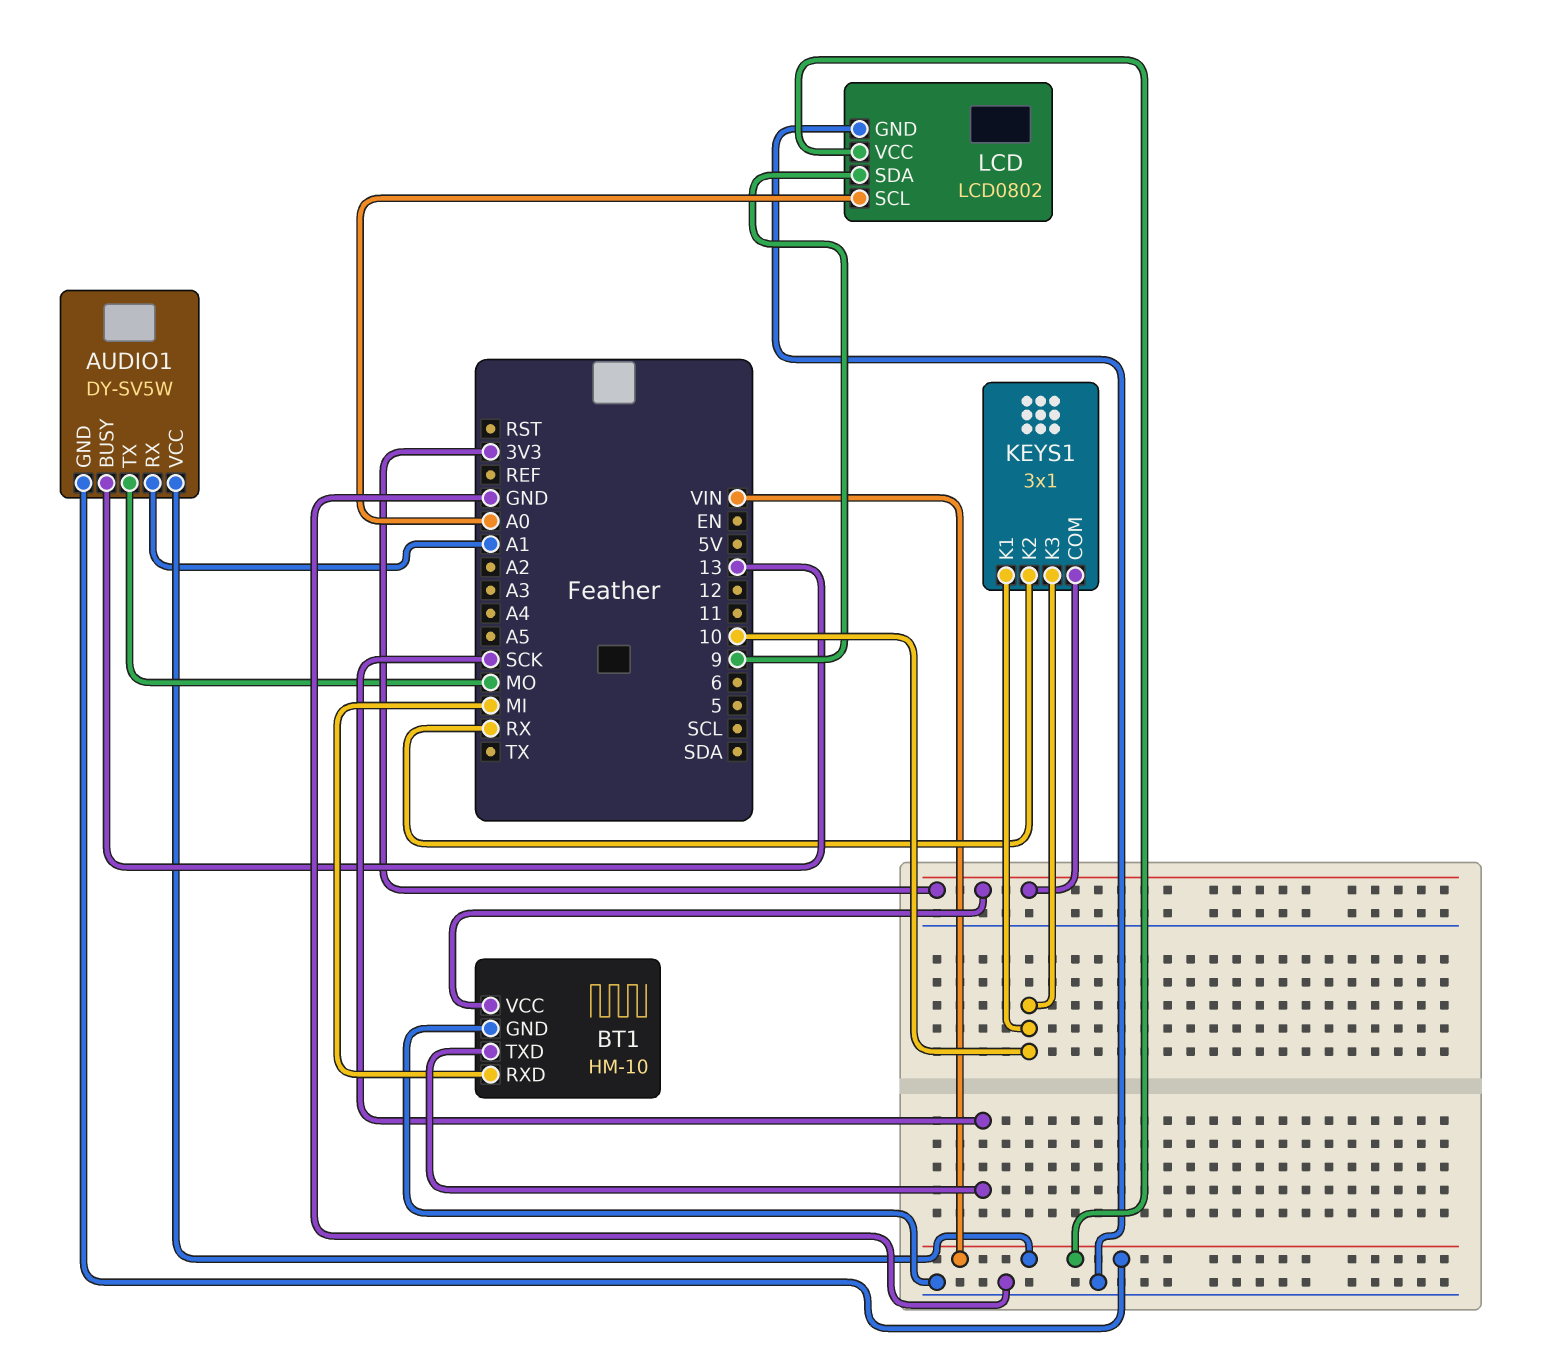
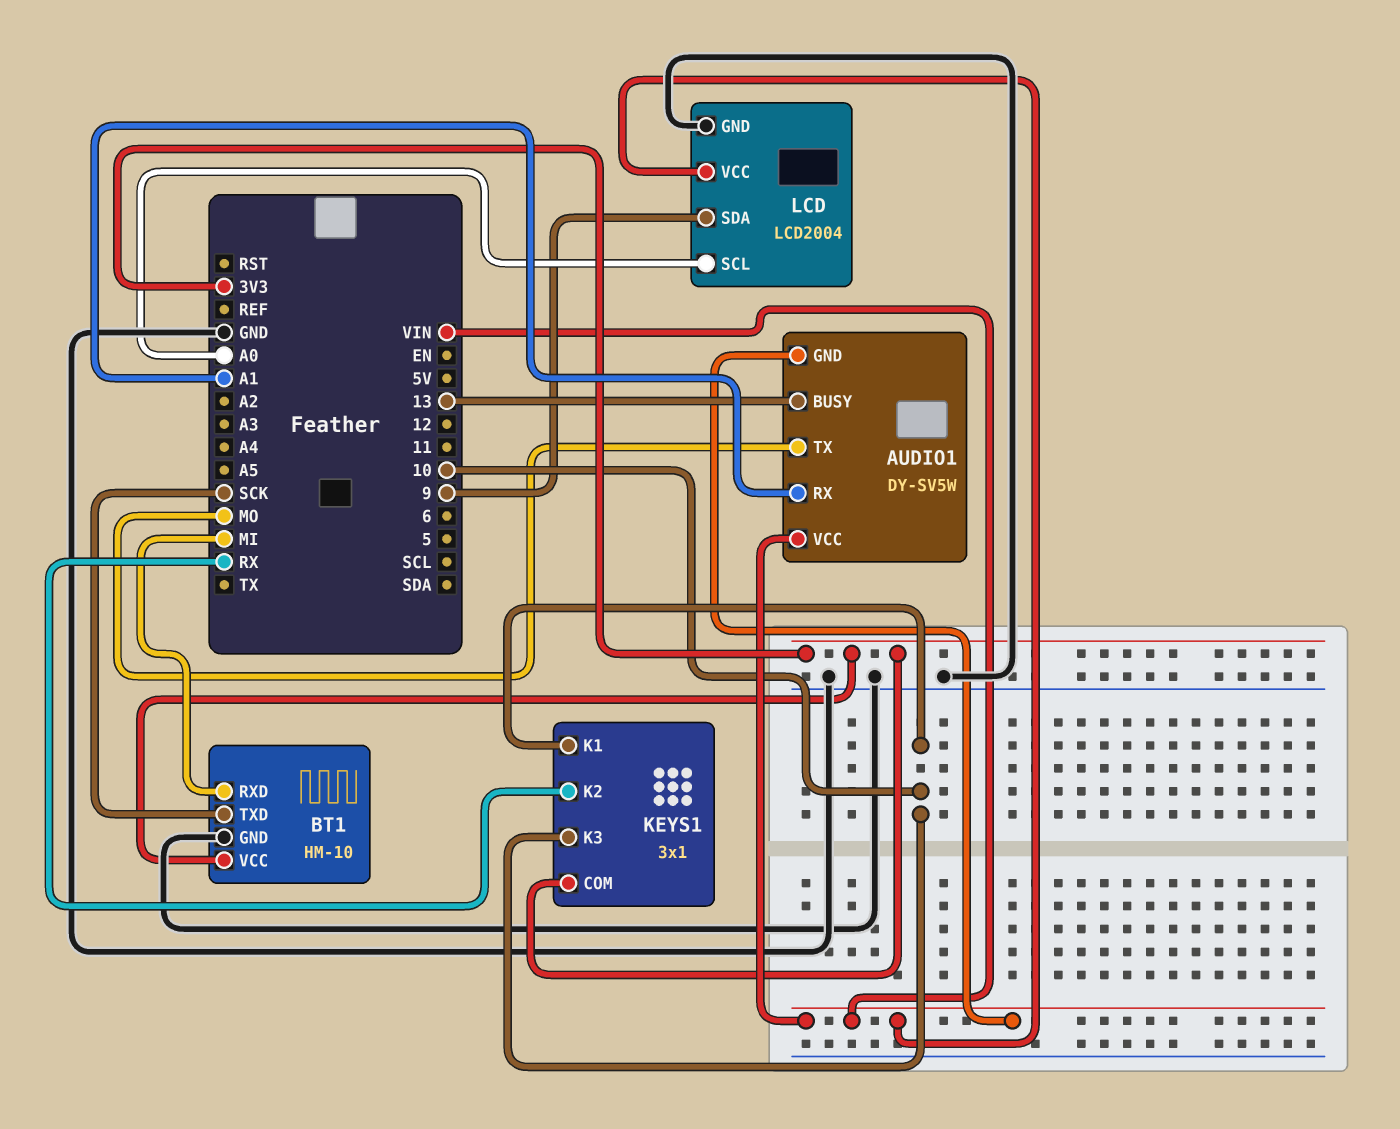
LCD: LCD0802 -> LCD2004

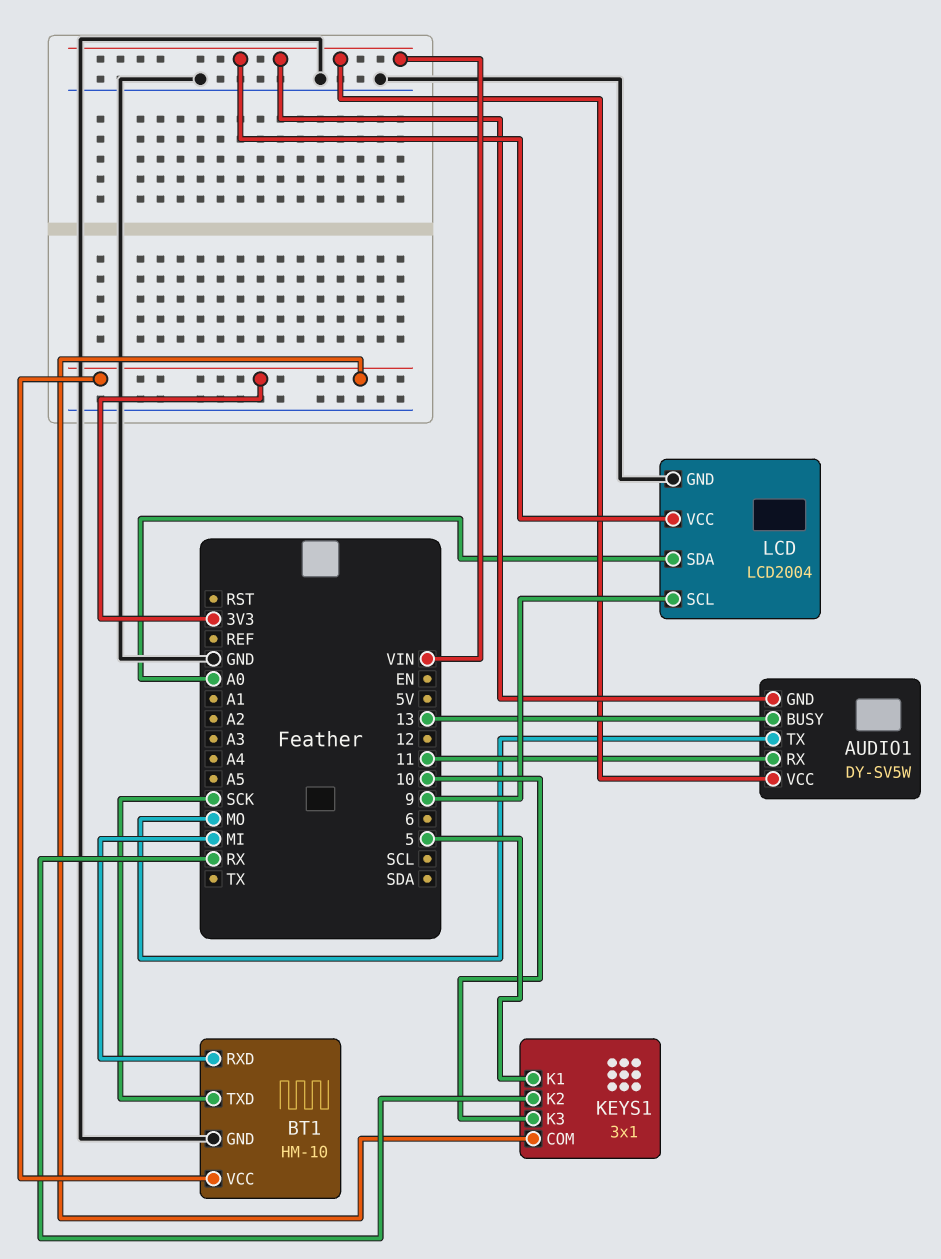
AUDIO1 pin RX: A1 -> 11
KEYS1 pin K1: 10 -> 5
LCD pin SCL: A0 -> 9
LCD pin SDA: 9 -> A0

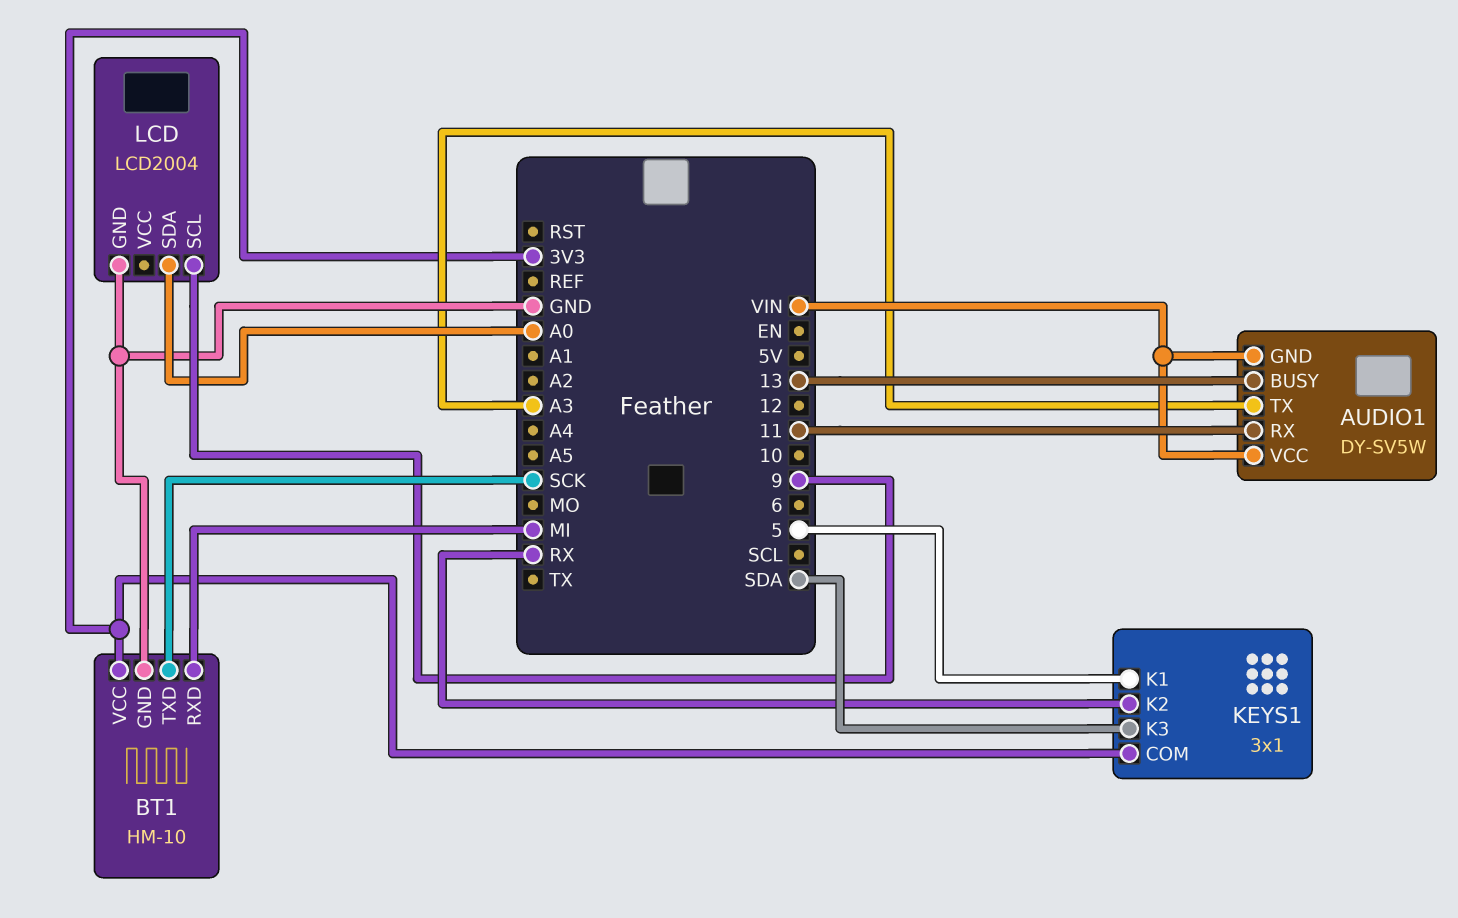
AUDIO1 pin TX: MO -> A3
KEYS1 pin K3: 10 -> SDA
LCD pin VCC: VIN -> none

